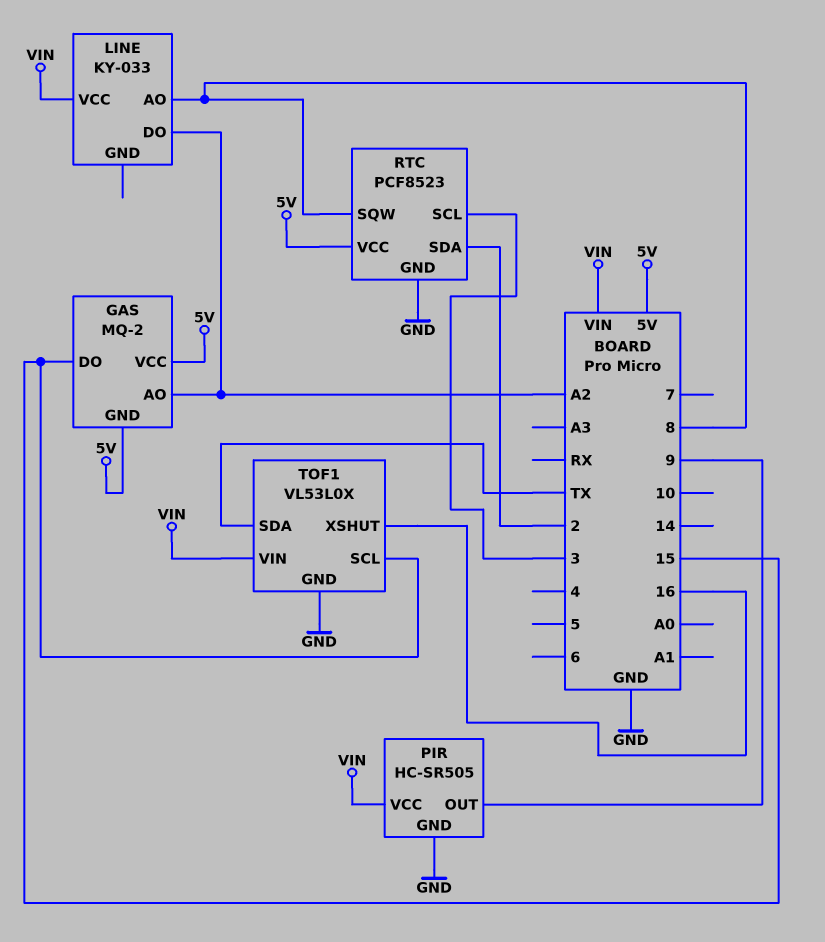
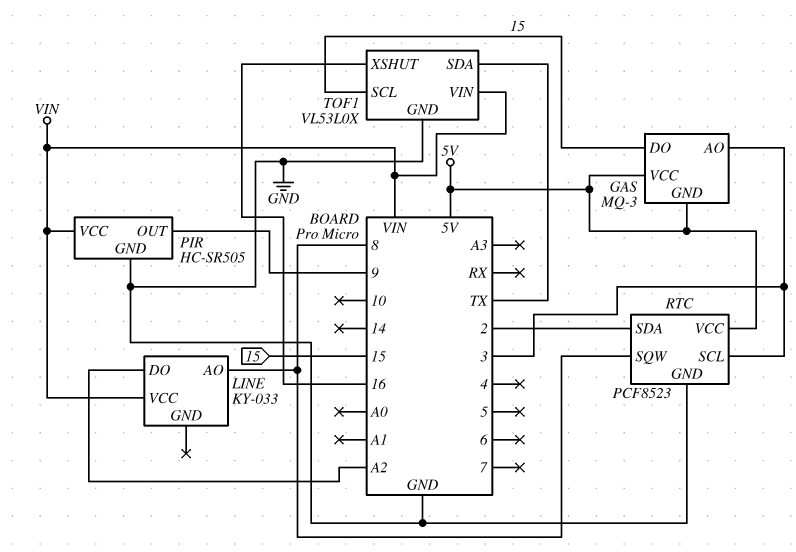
GAS: MQ-2 -> MQ-3
GAS pin AO: A2 -> 3

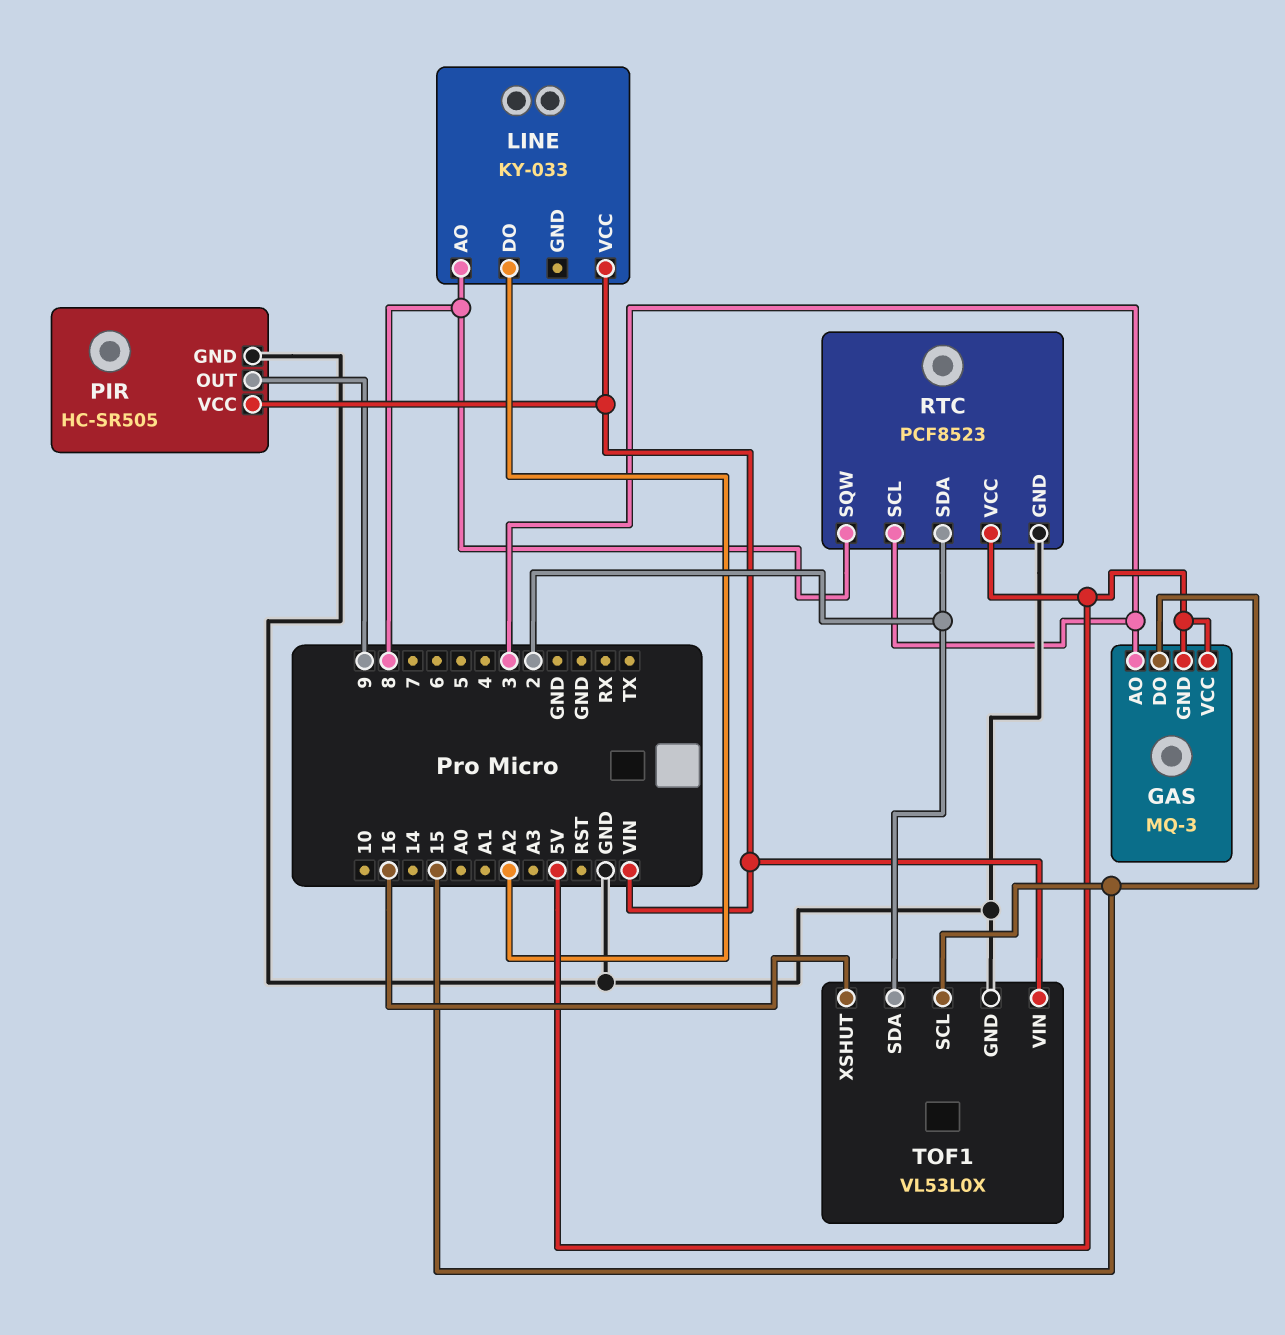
TOF1 pin SDA: TX -> 2

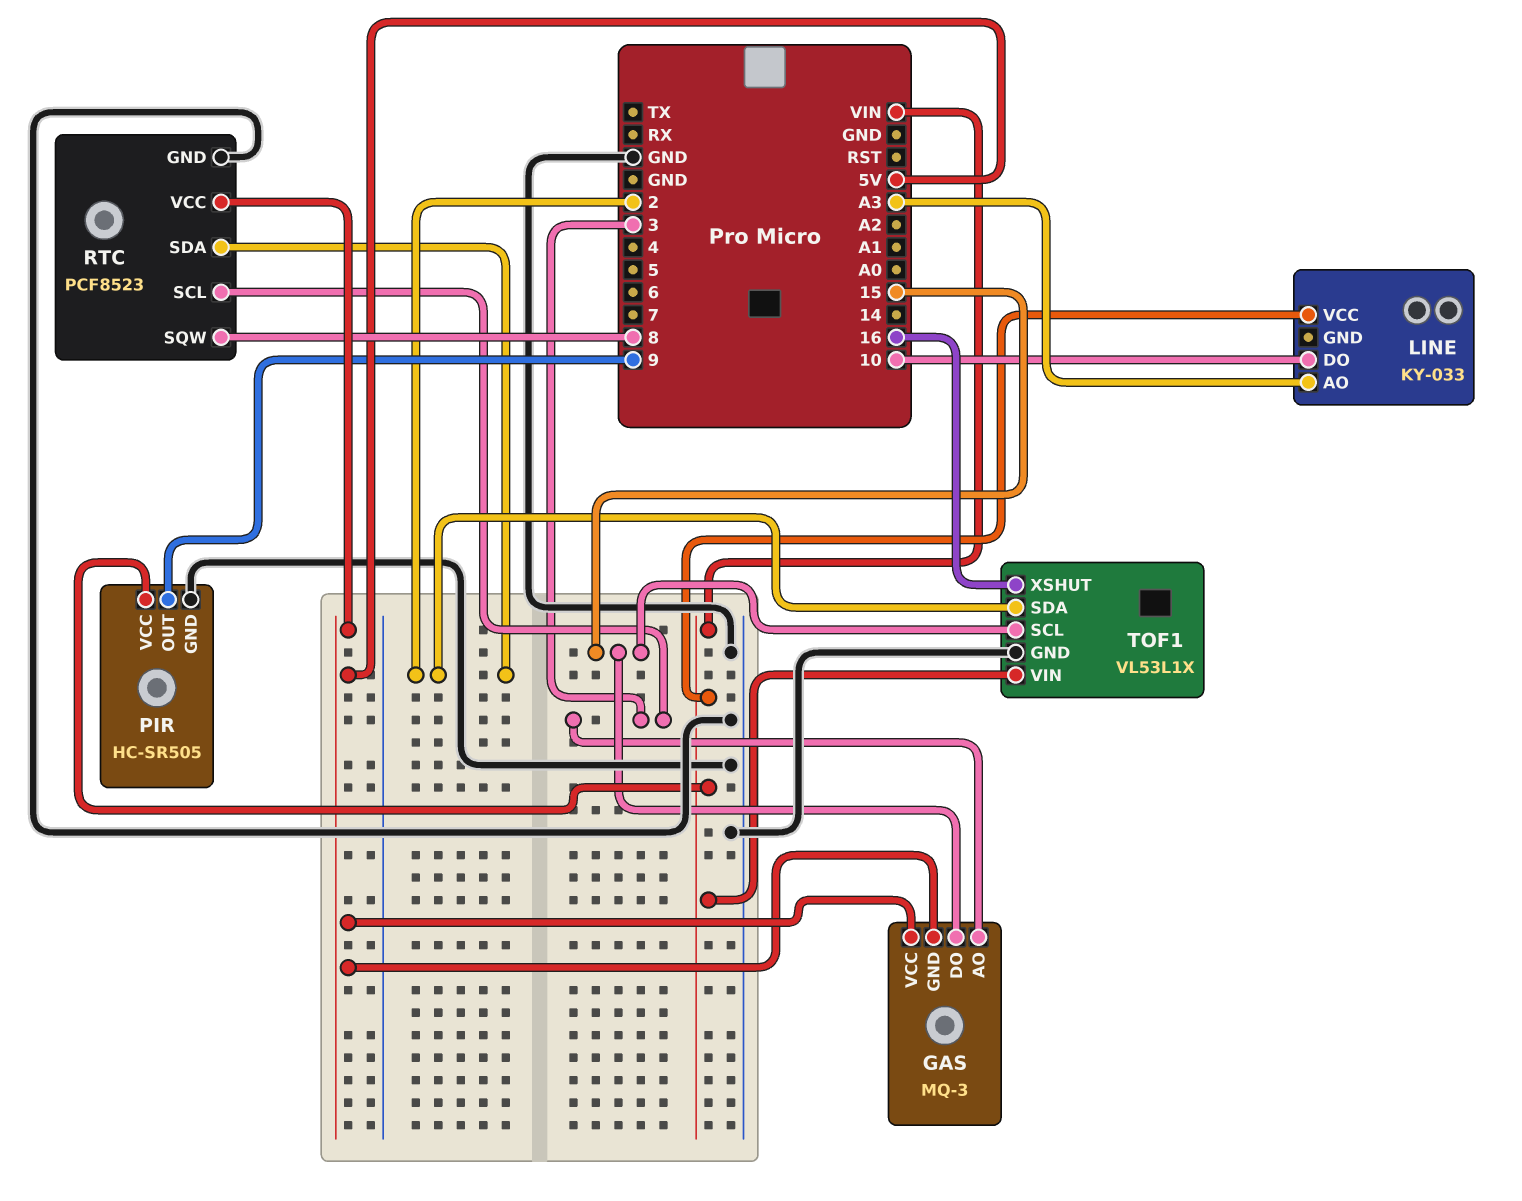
LINE pin AO: 8 -> A3
LINE pin DO: A2 -> 10
TOF1: VL53L0X -> VL53L1X

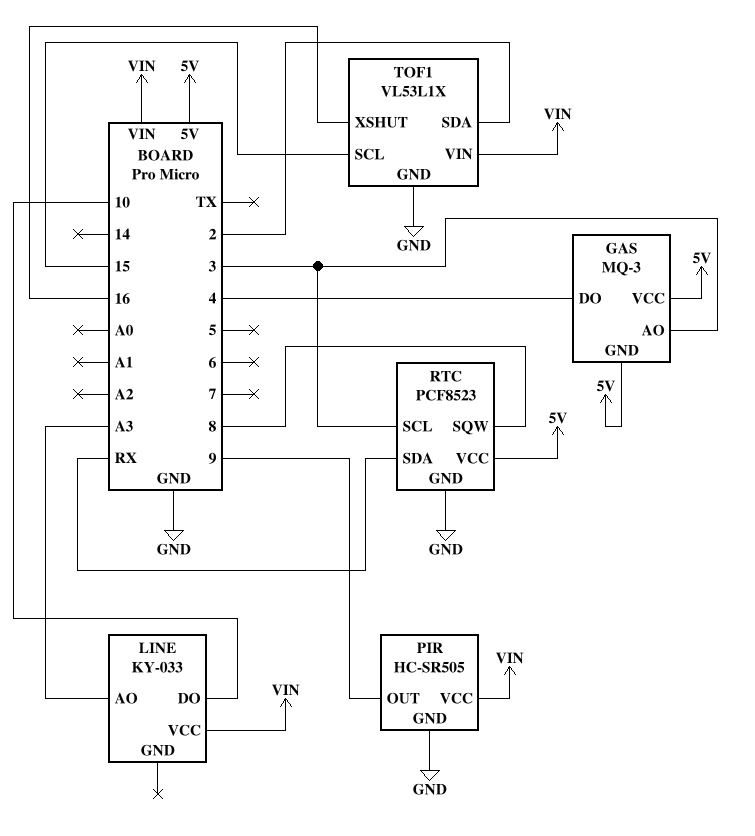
GAS pin DO: 15 -> 4
RTC pin SDA: 2 -> RX

